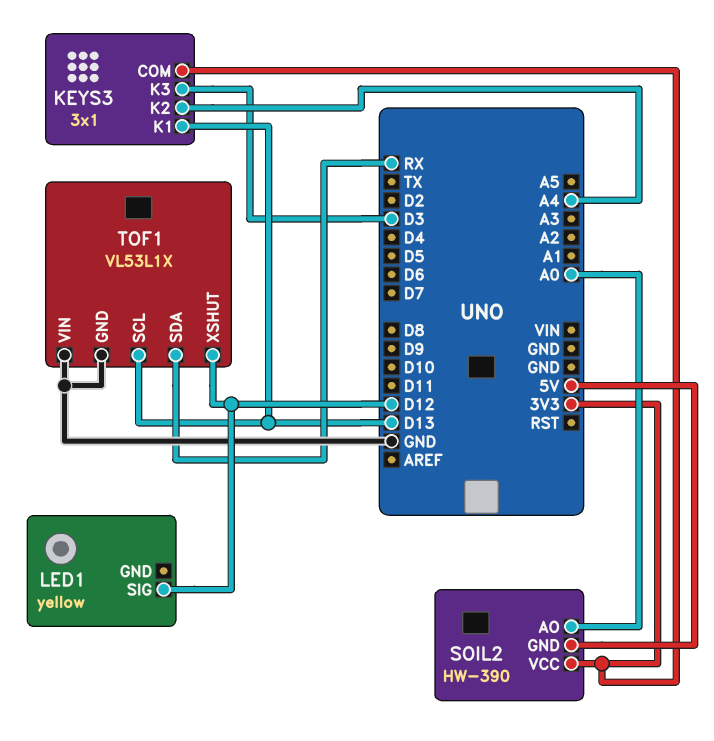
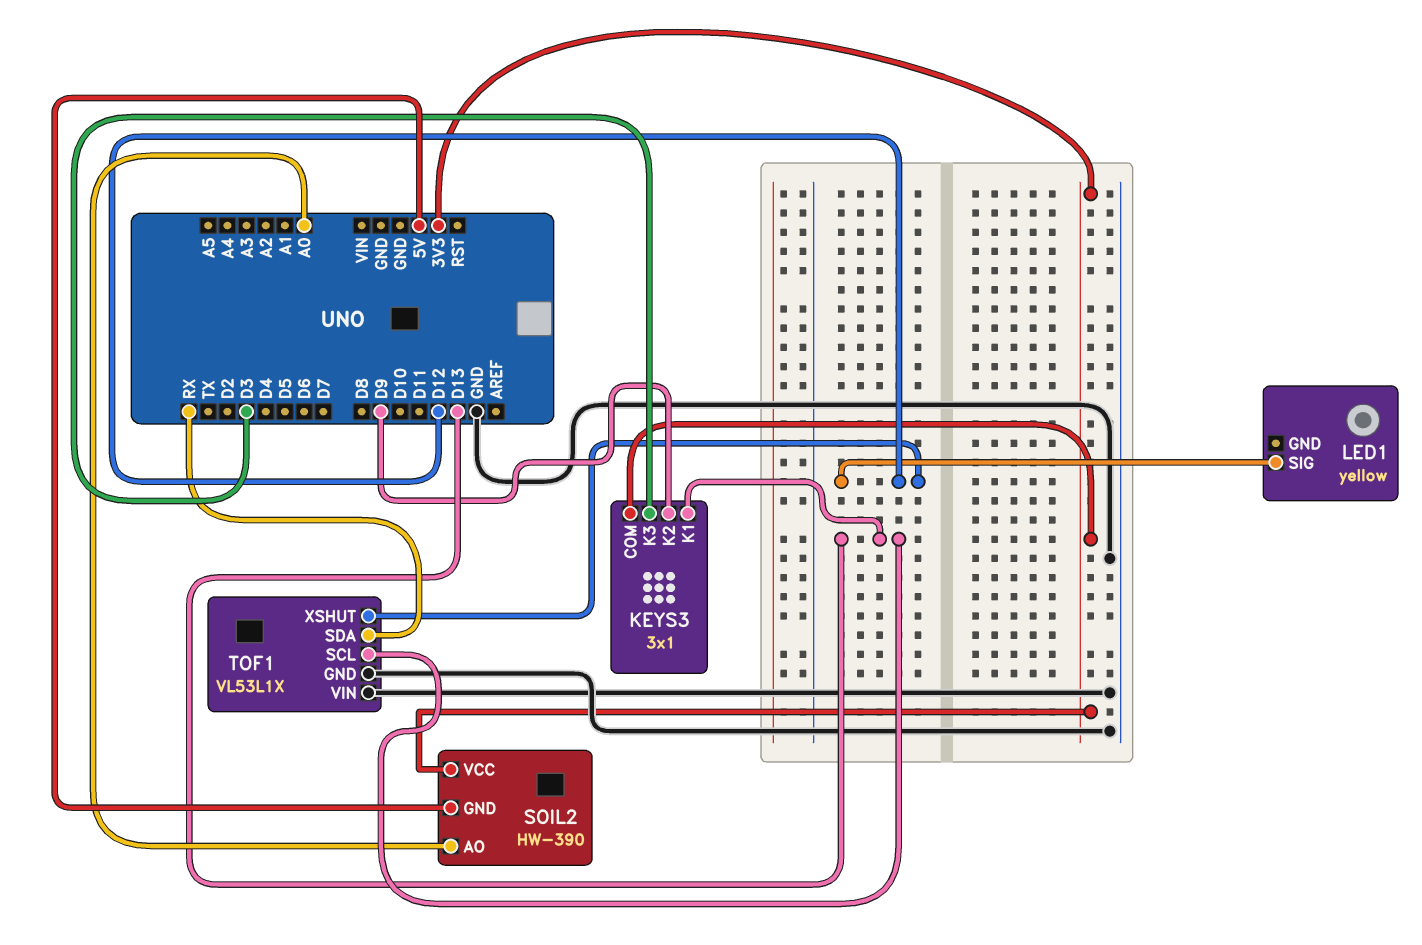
KEYS3 pin K2: A4 -> D9

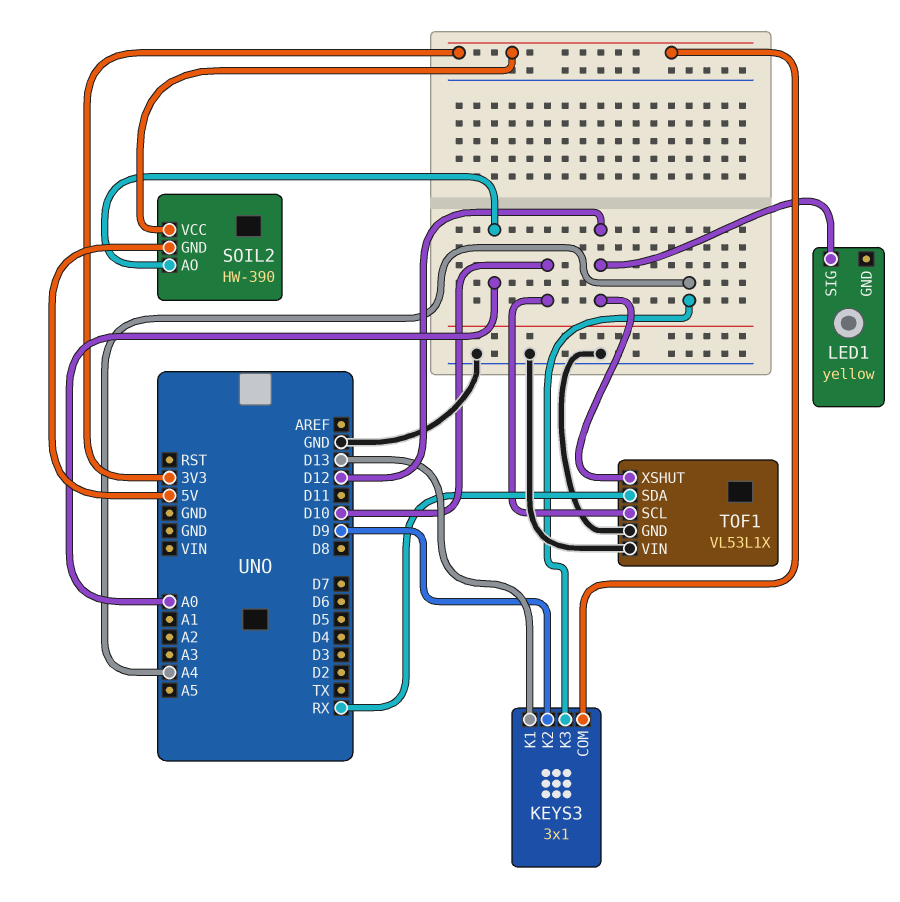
KEYS3 pin K3: D3 -> A4
TOF1 pin SCL: D13 -> D10

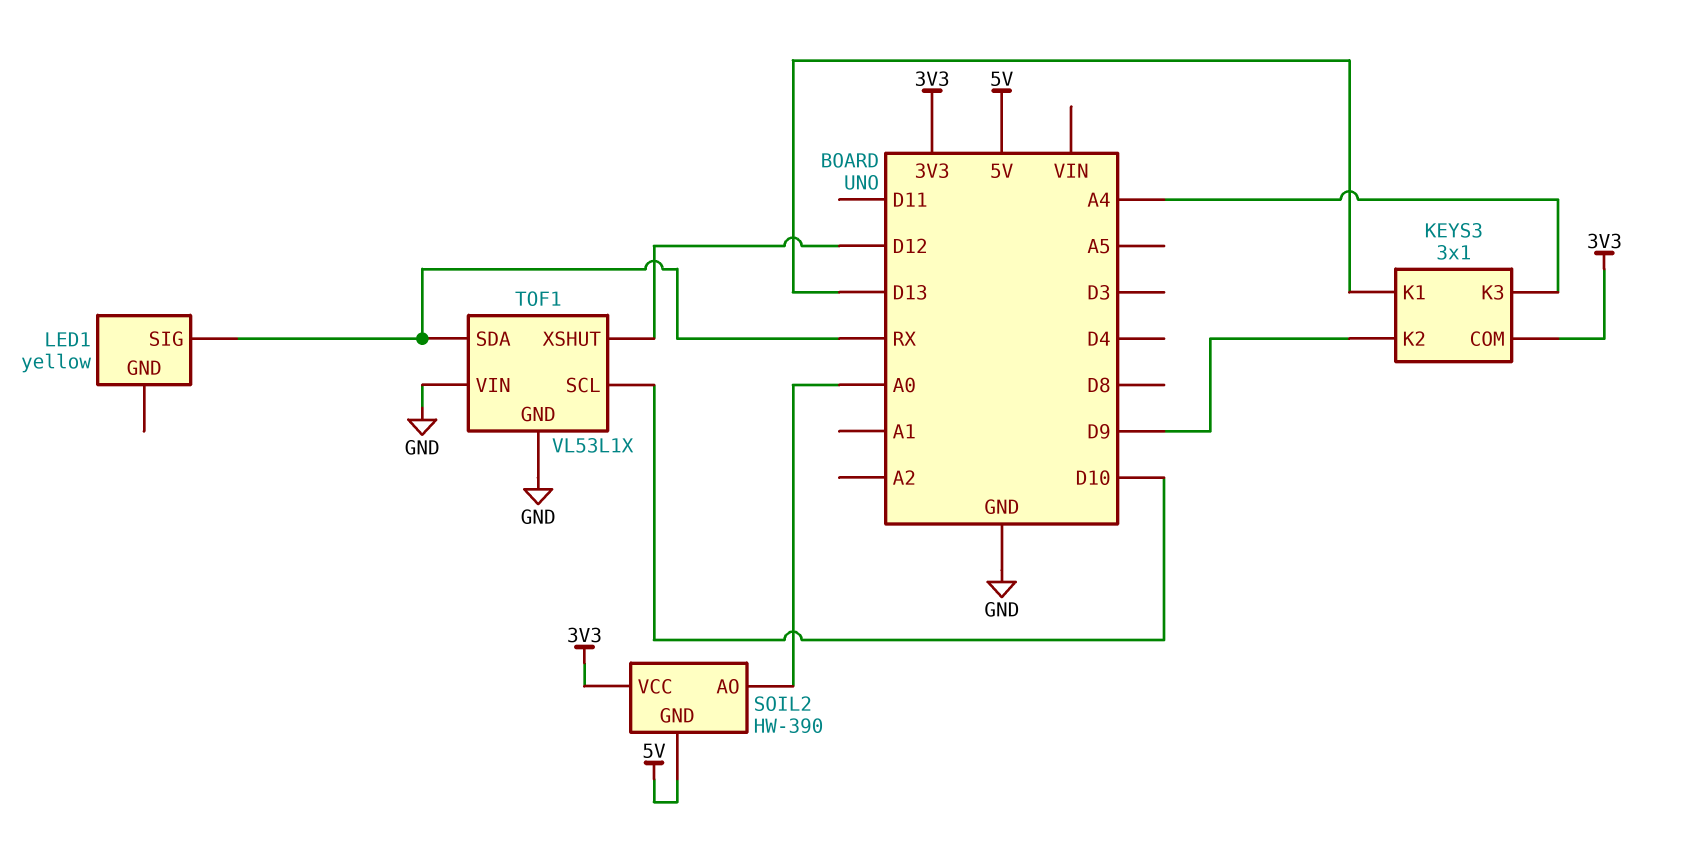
LED1 pin SIG: D12 -> RX

